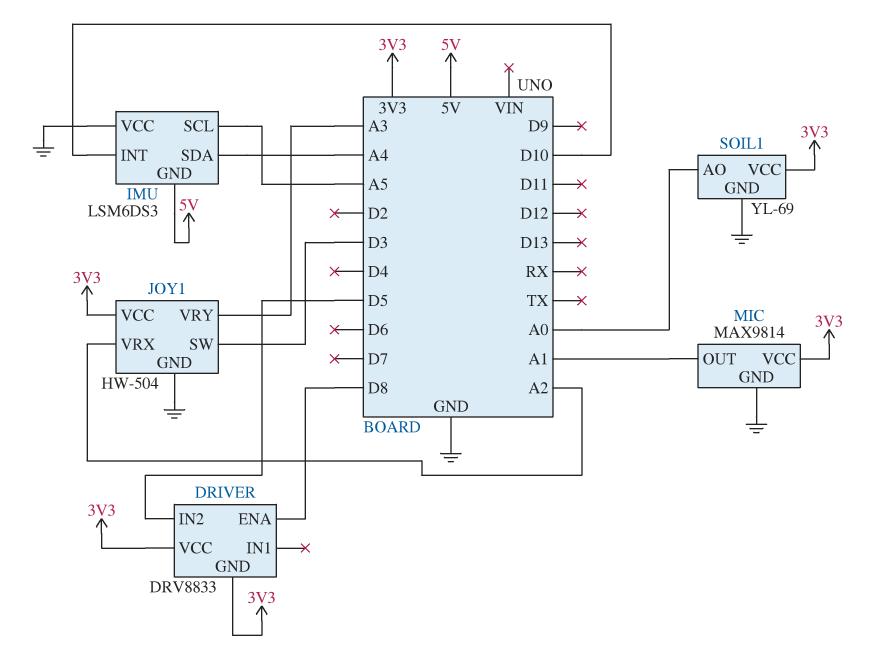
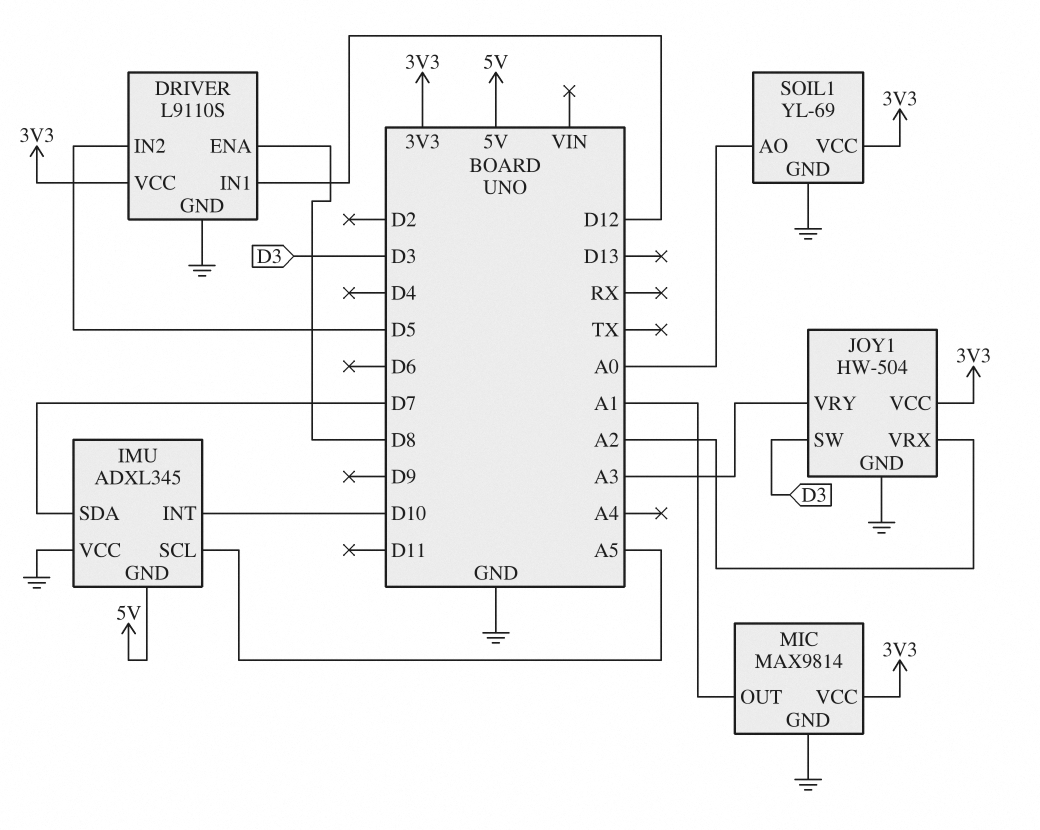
DRIVER: DRV8833 -> L9110S
DRIVER pin GND: 3V3 -> GND
DRIVER pin IN1: none -> D12
IMU: LSM6DS3 -> ADXL345
IMU pin SDA: A4 -> D7

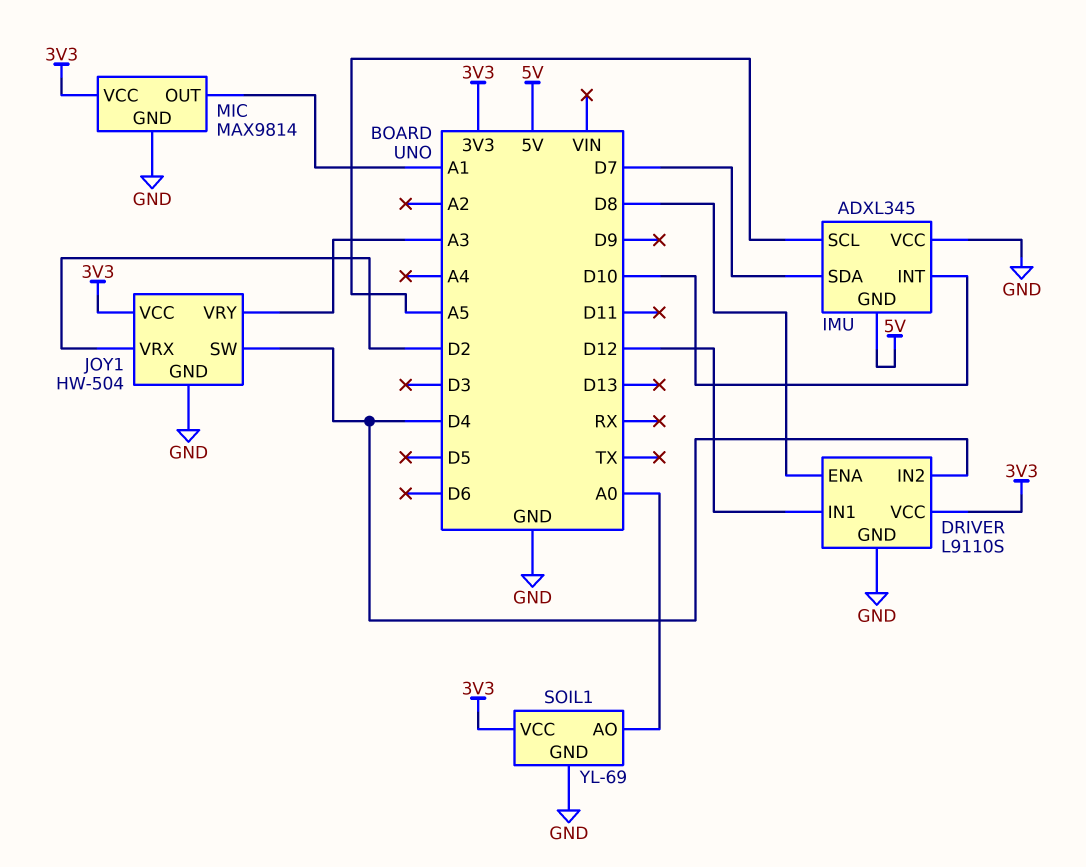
DRIVER pin IN2: D5 -> D4
JOY1 pin SW: D3 -> D4
JOY1 pin VRX: A2 -> D2

